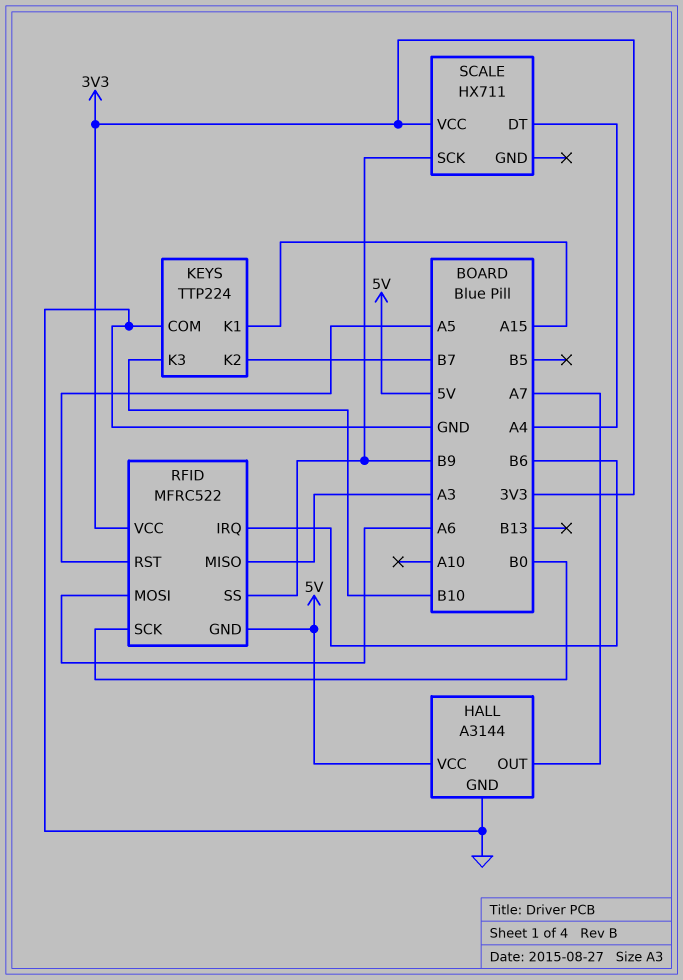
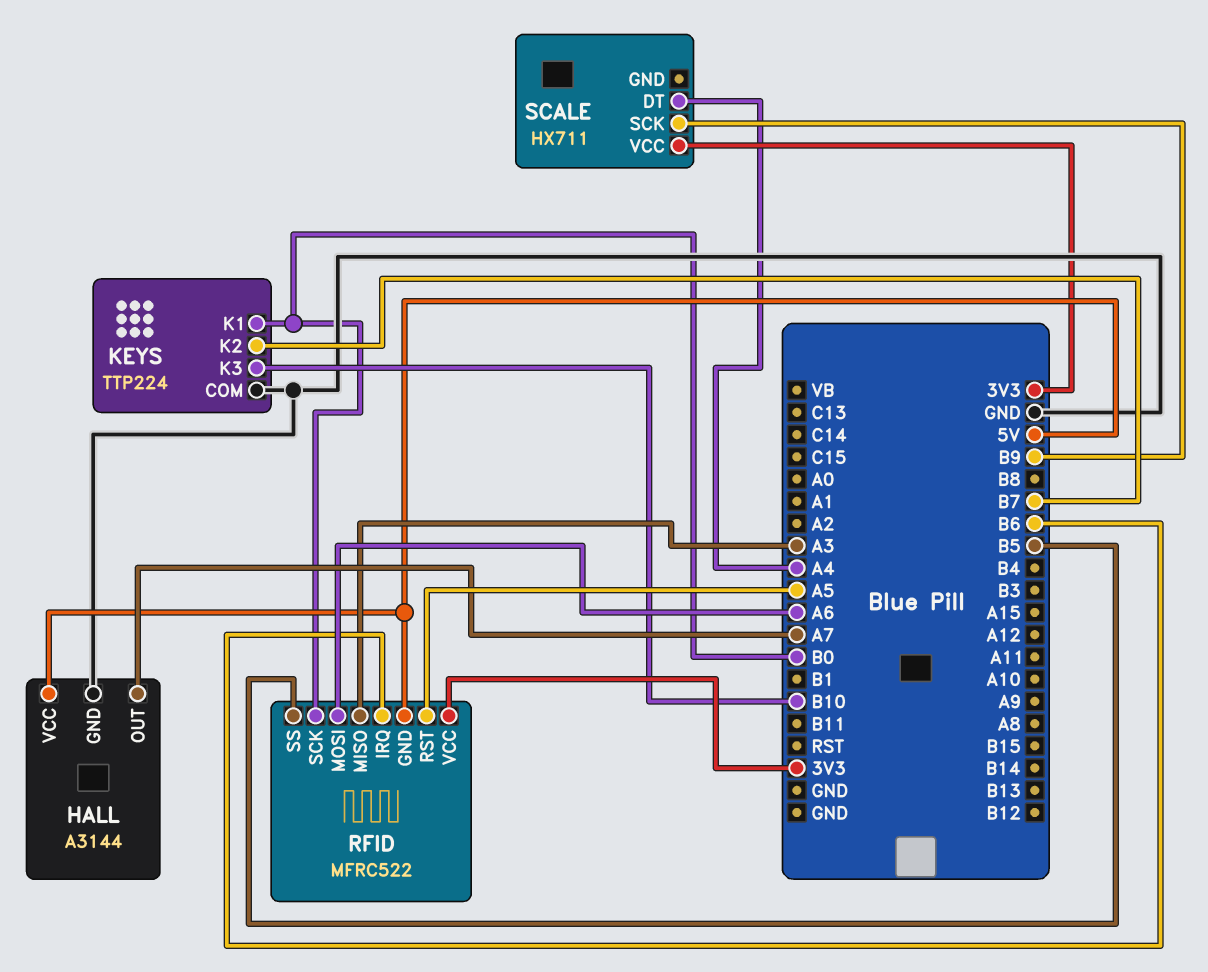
KEYS pin K1: A15 -> B0
RFID pin SS: B9 -> B5

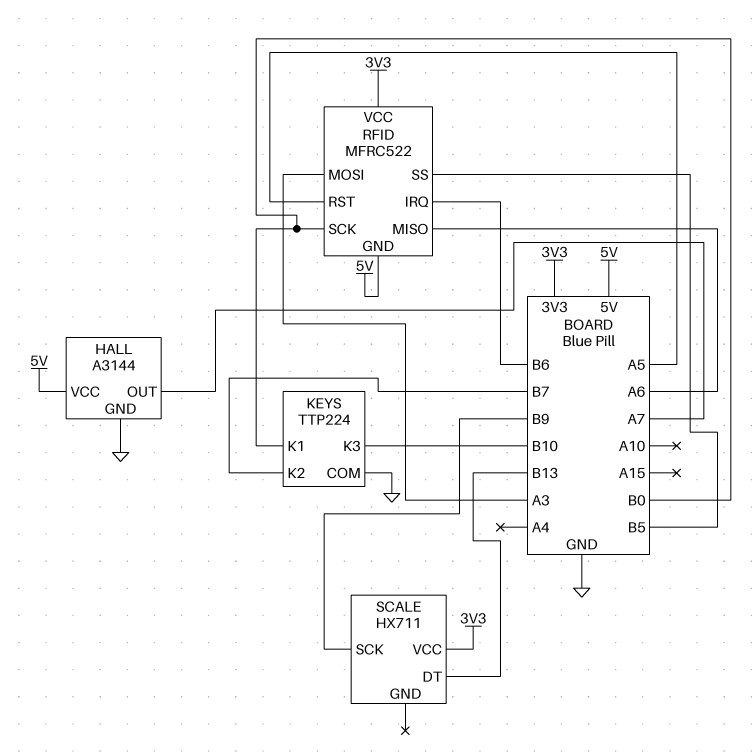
RFID pin MISO: A3 -> A6
RFID pin MOSI: A6 -> A3
SCALE pin DT: A4 -> B13

